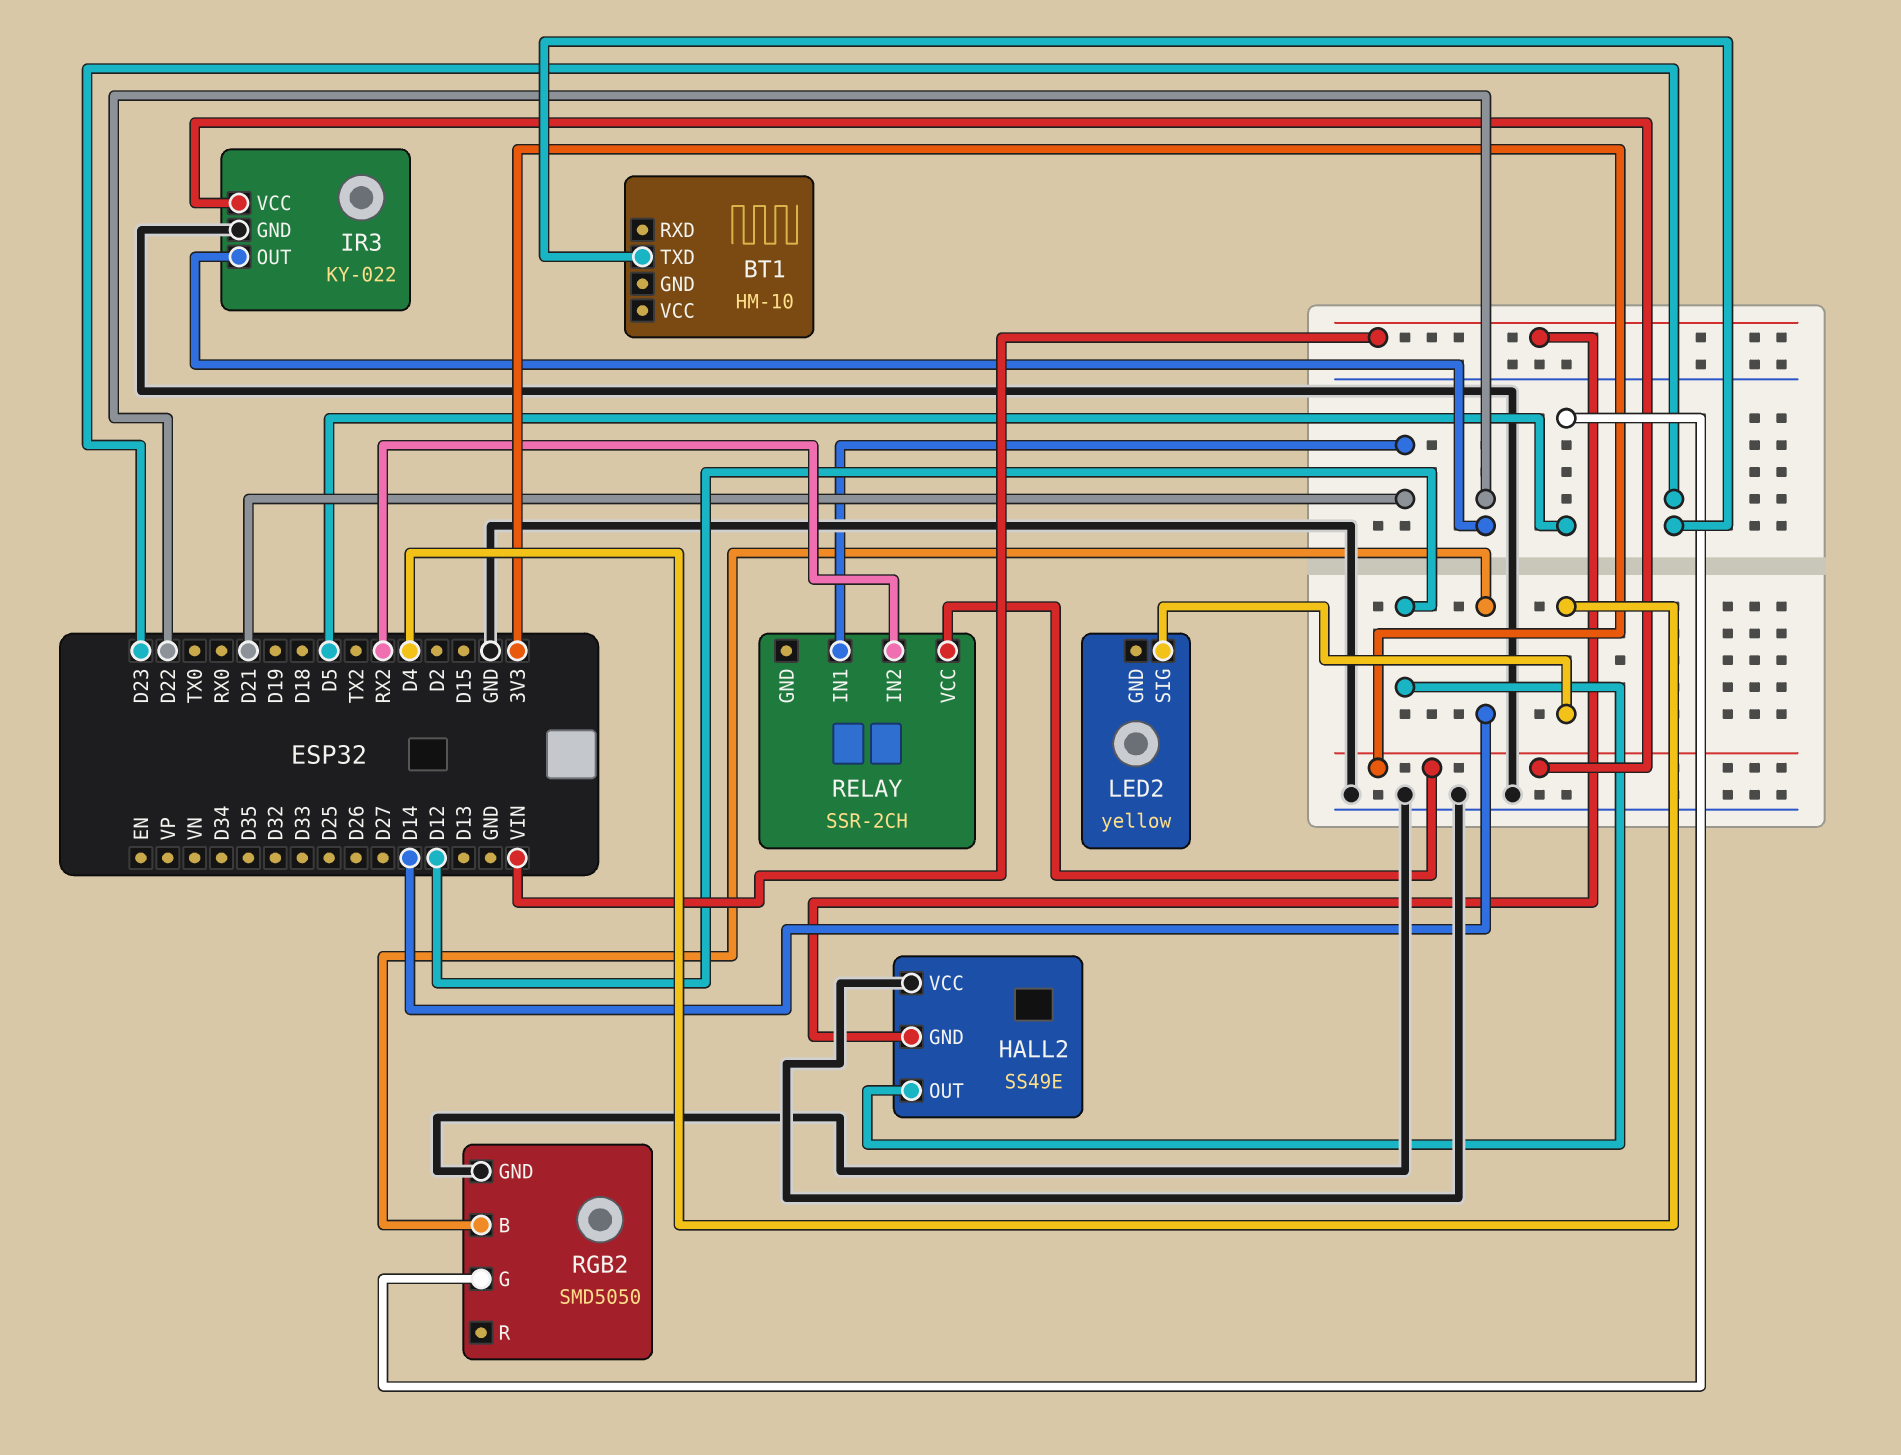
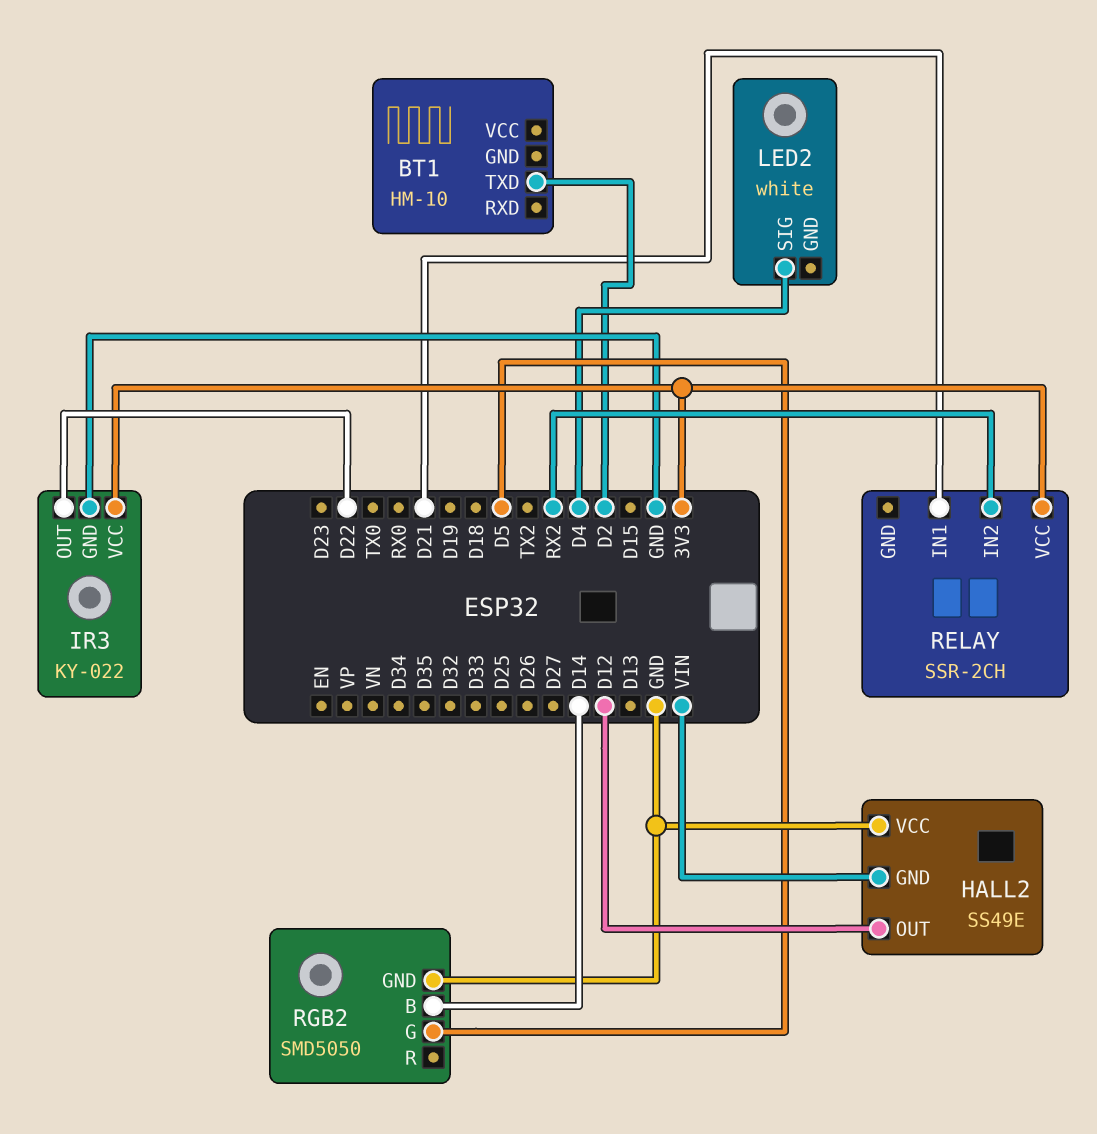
BT1 pin TXD: D23 -> D2
LED2: yellow -> white

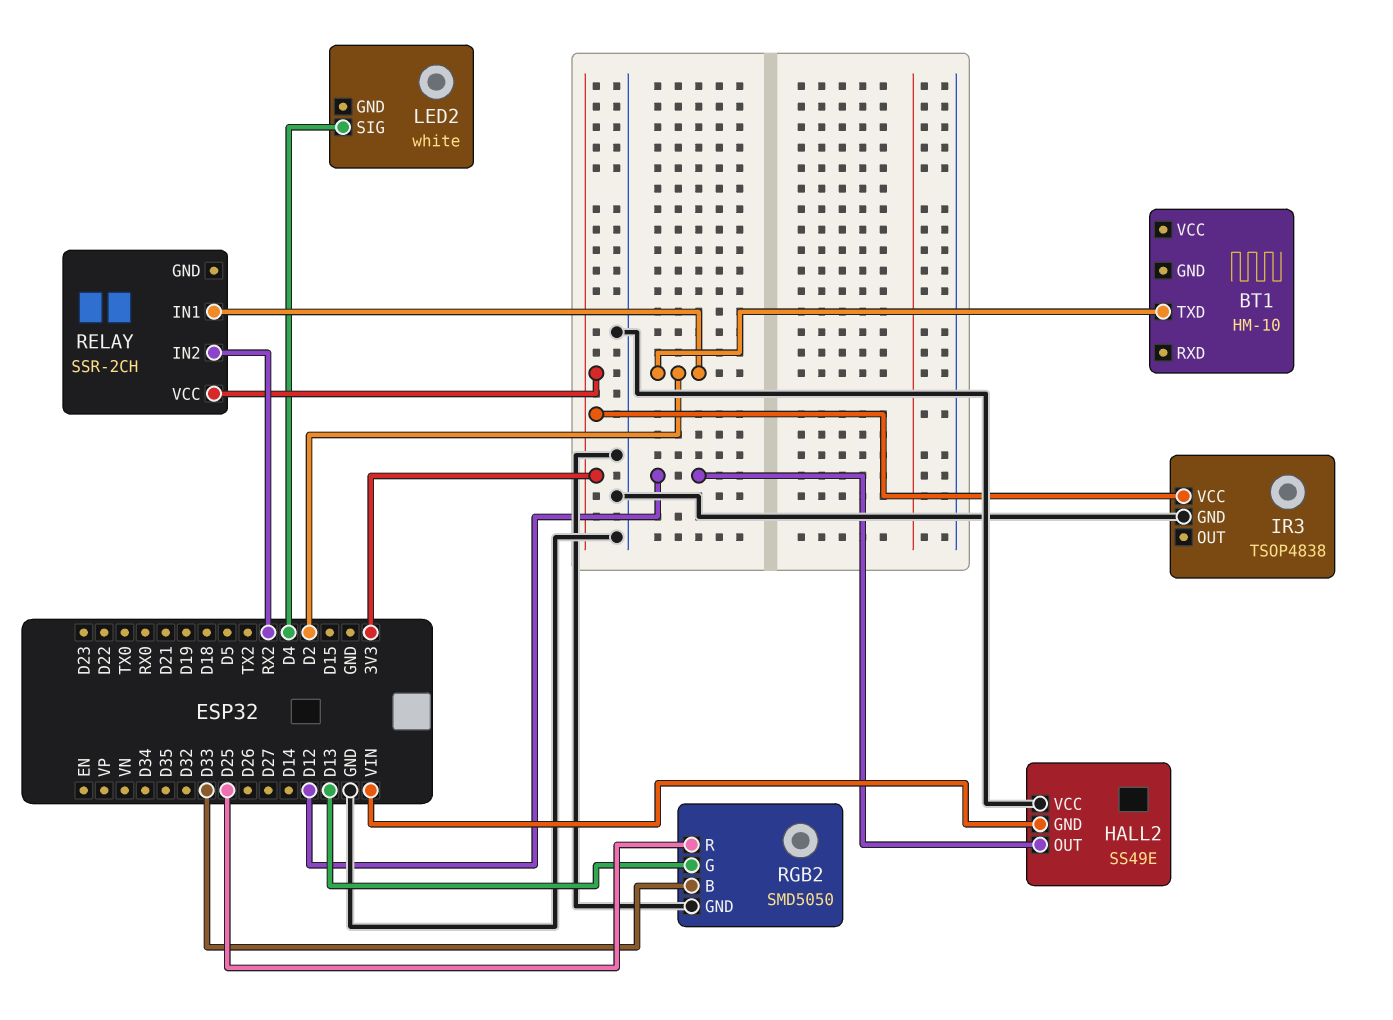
IR3: KY-022 -> TSOP4838
IR3 pin OUT: D22 -> none
RELAY pin IN1: D21 -> D2
RGB2 pin B: D14 -> D33
RGB2 pin G: D5 -> D13
RGB2 pin R: none -> D25

